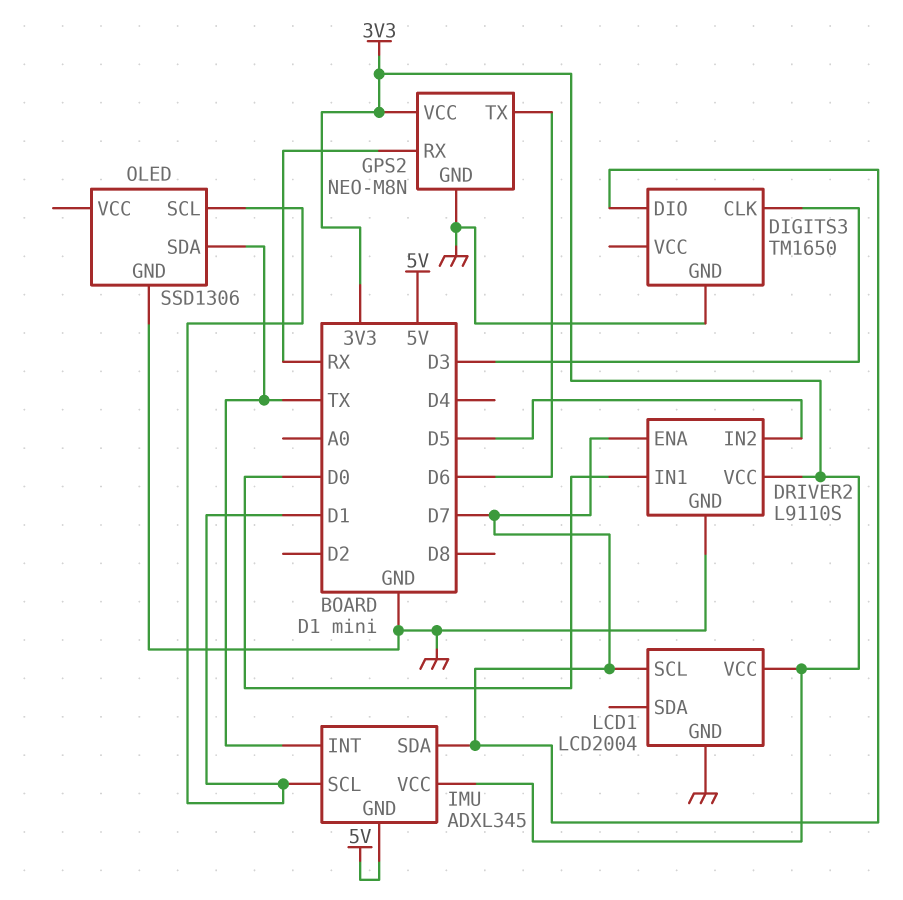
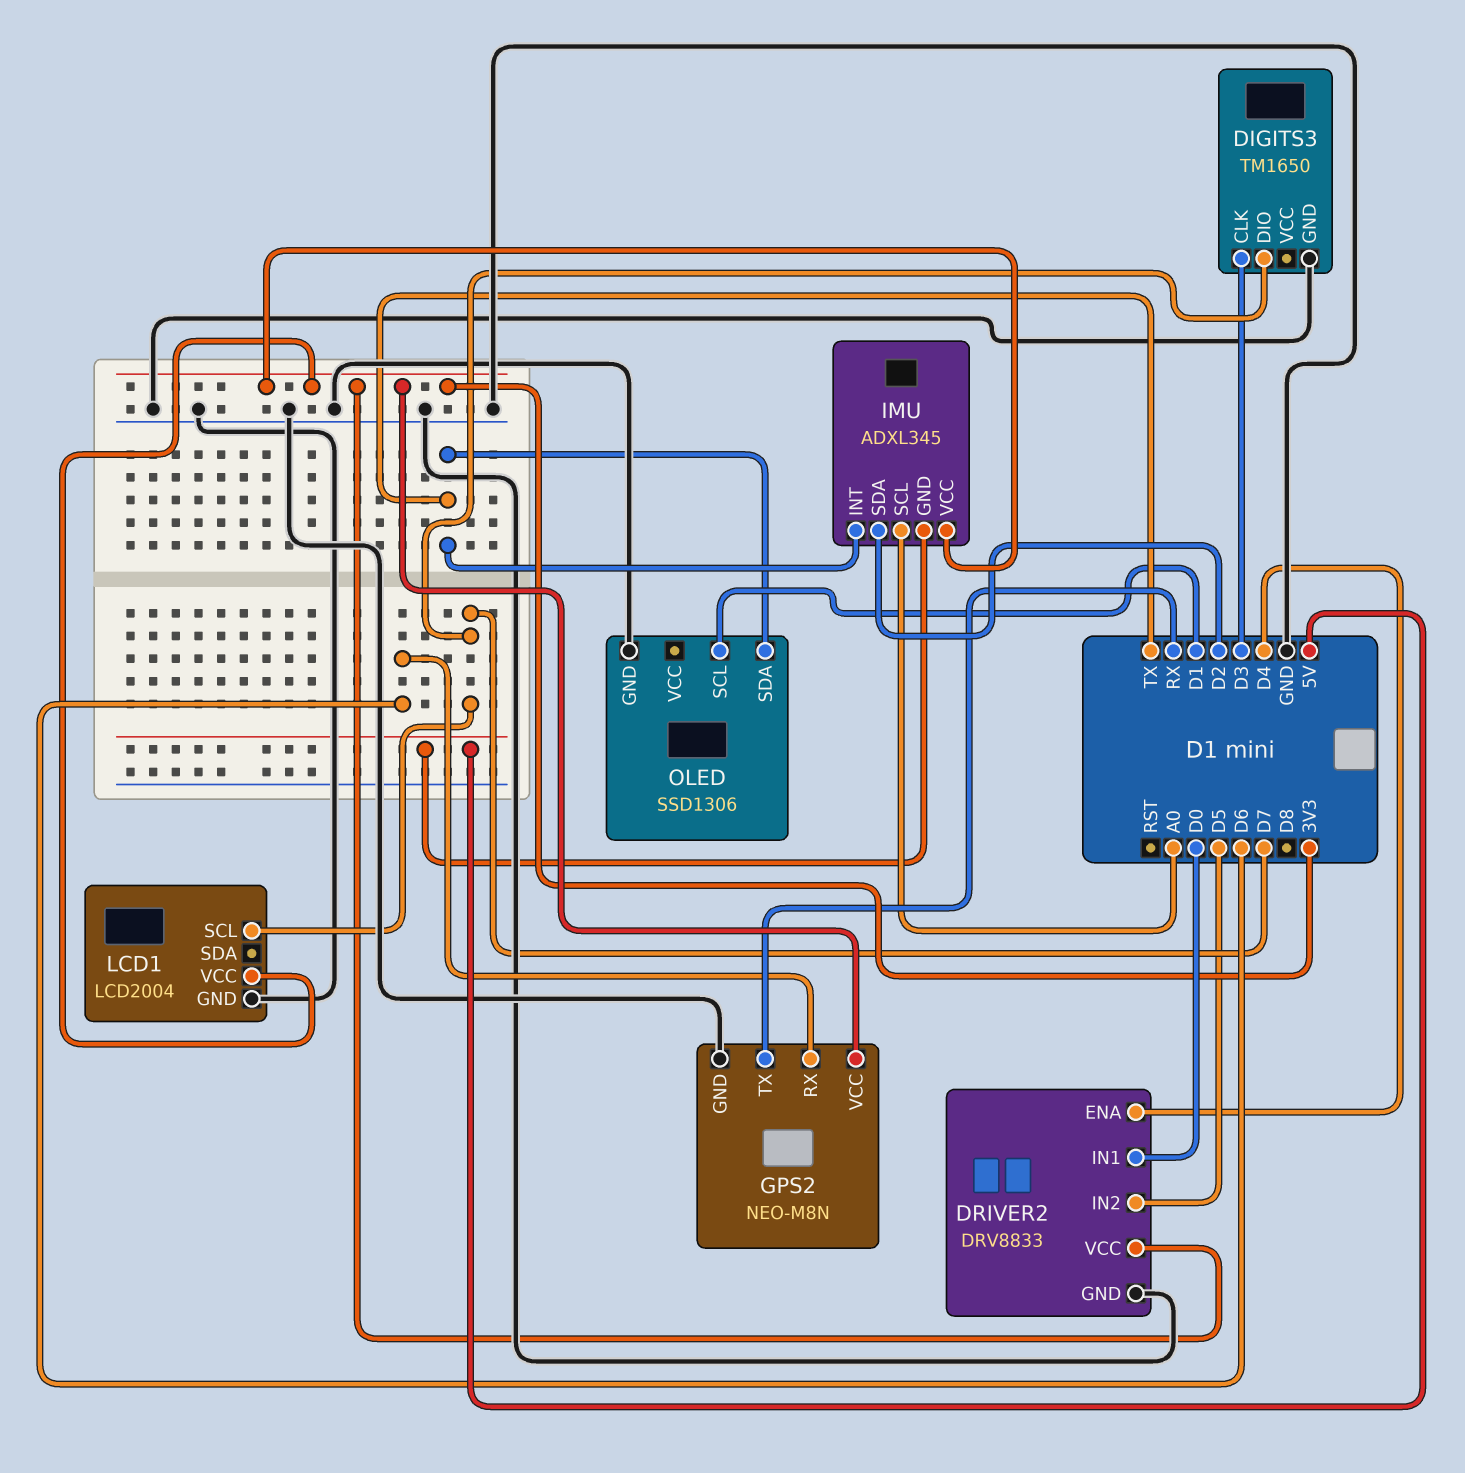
DRIVER2: L9110S -> DRV8833
DRIVER2 pin ENA: D7 -> D4
GPS2 pin RX: RX -> D6
GPS2 pin TX: D6 -> RX
IMU pin SCL: D1 -> A0
IMU pin SDA: D7 -> D2

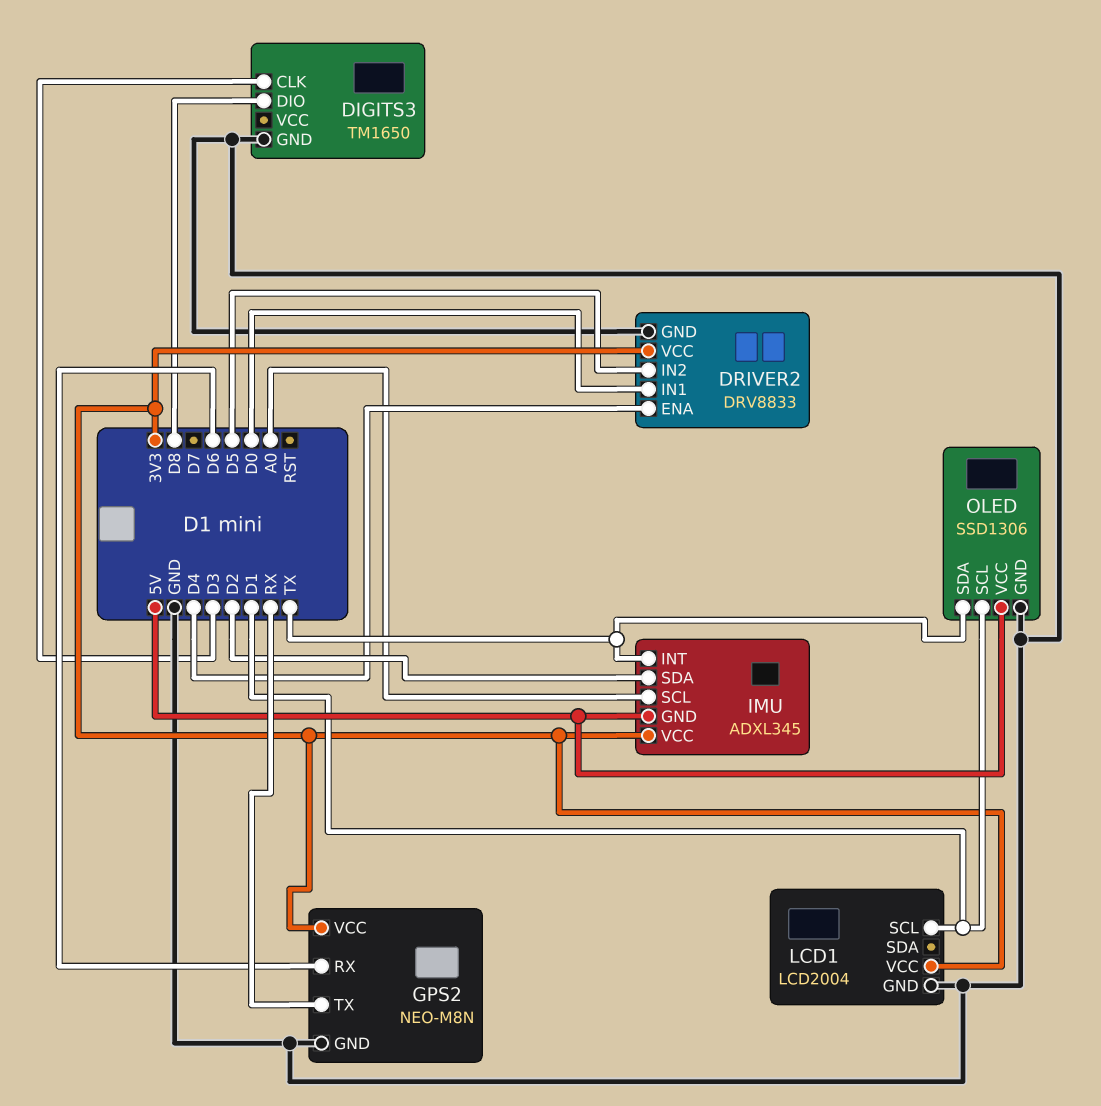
DIGITS3 pin DIO: D7 -> D8
LCD1 pin SCL: D7 -> D1
OLED pin VCC: none -> 5V

